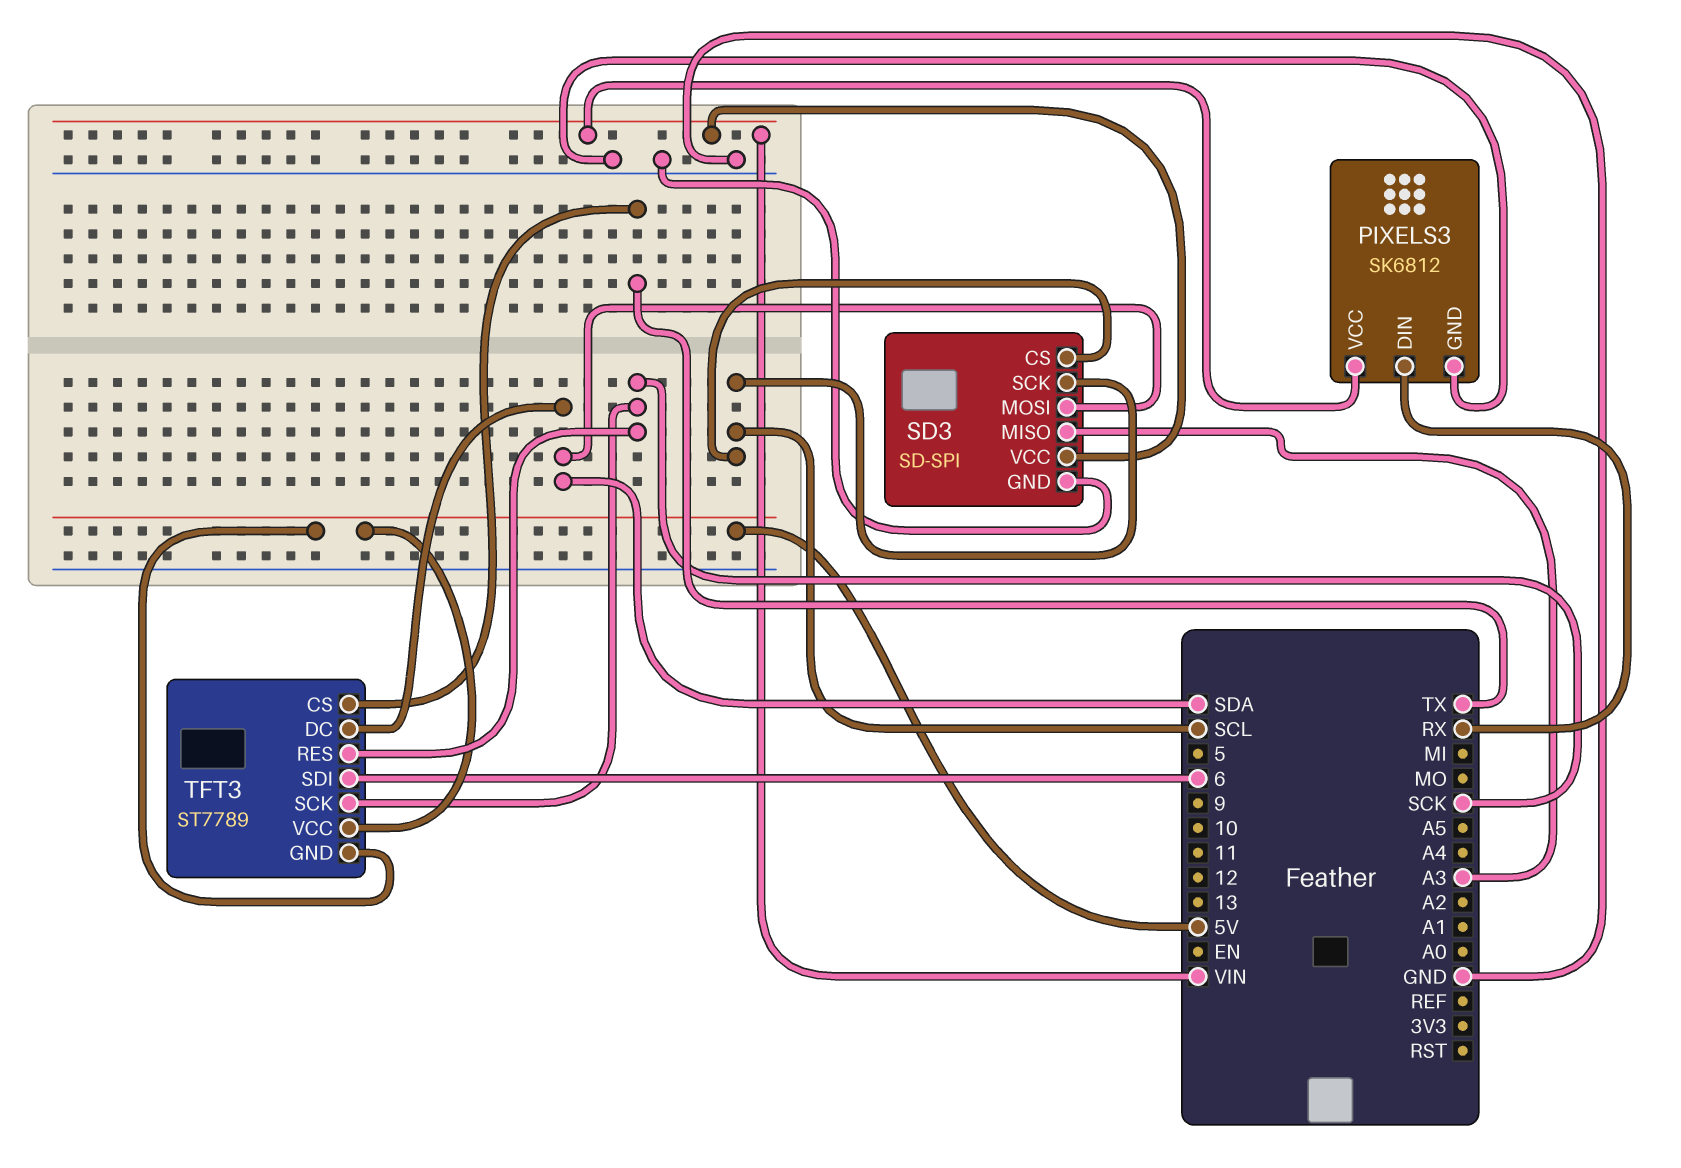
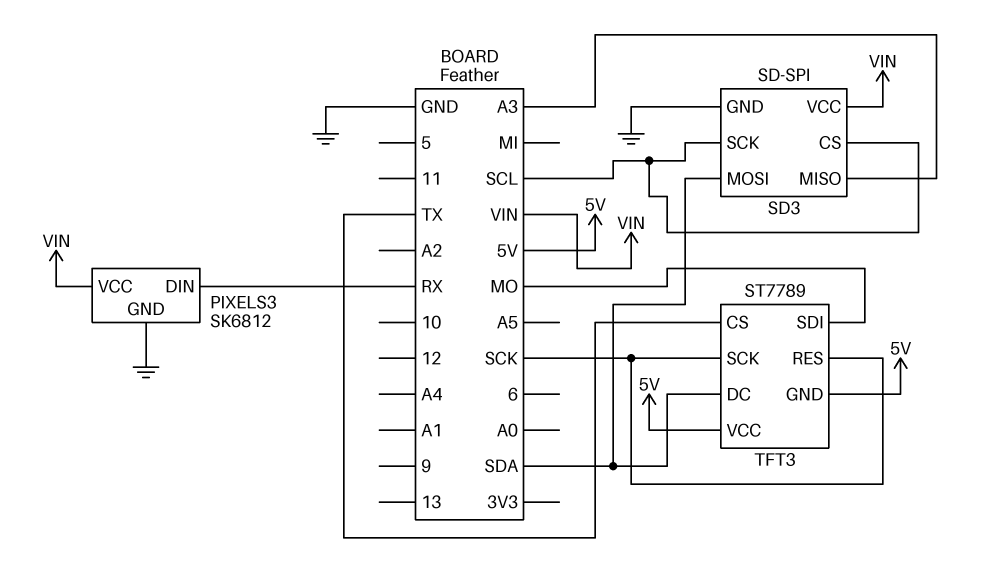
TFT3 pin SDI: 6 -> MO

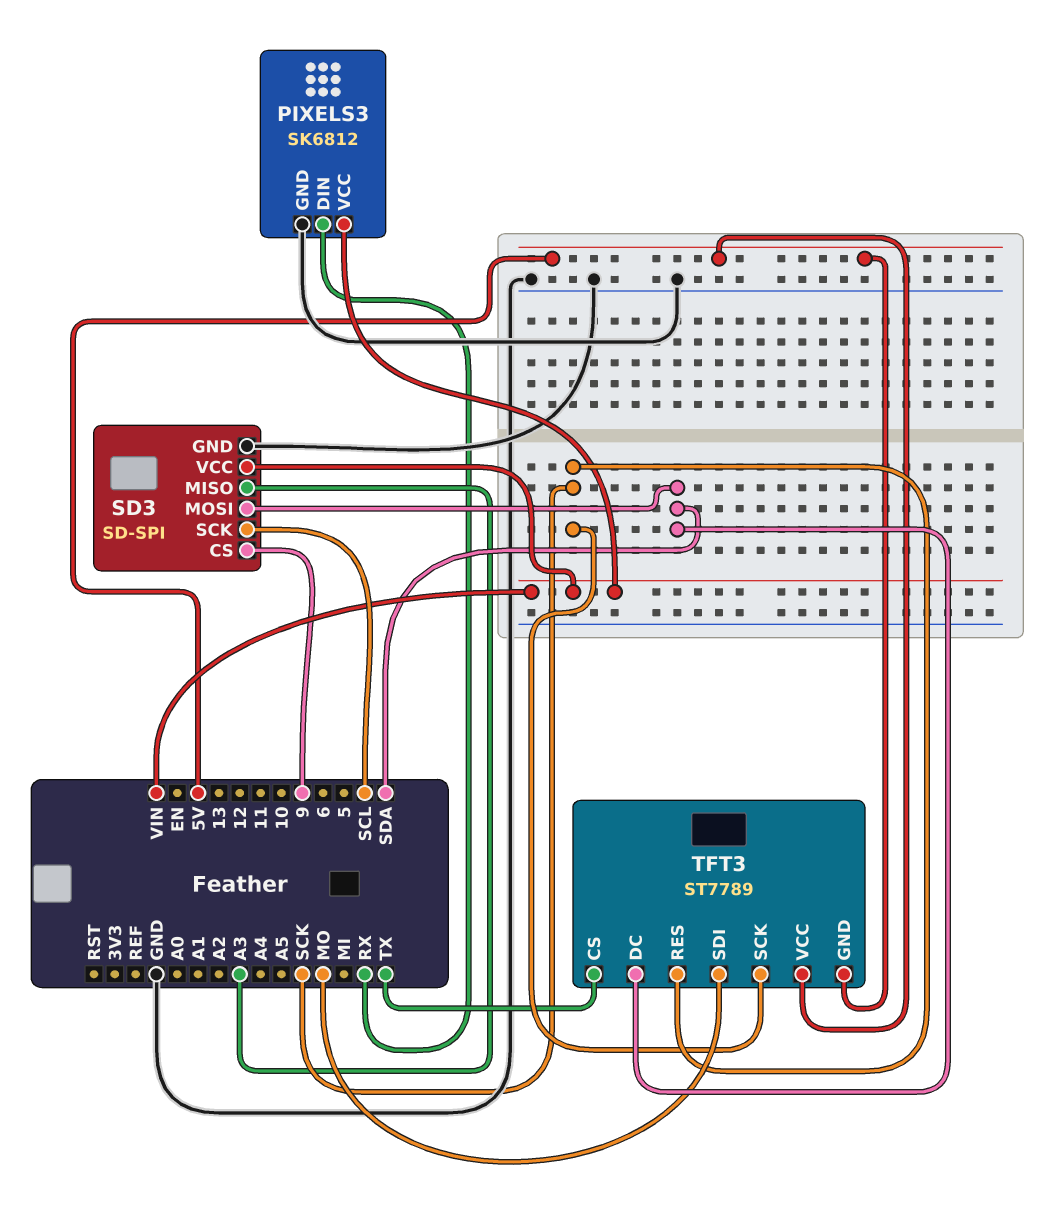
SD3 pin CS: SCL -> 9

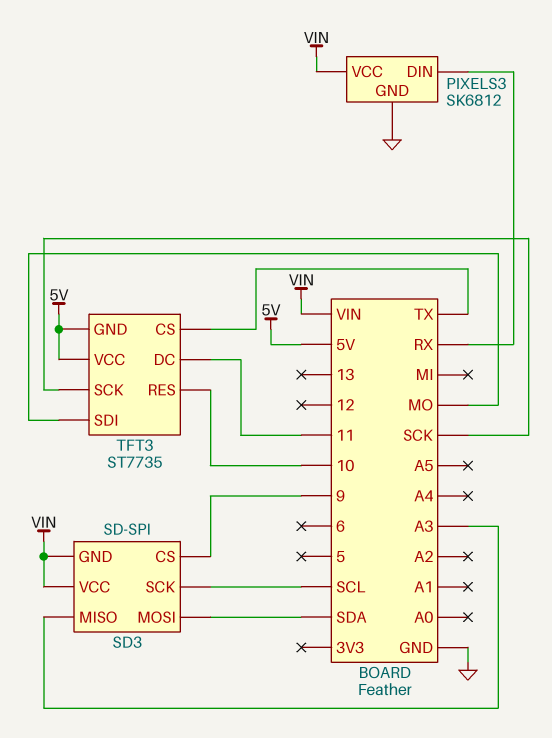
SD3 pin GND: GND -> VIN
TFT3: ST7789 -> ST7735
TFT3 pin DC: SDA -> 11
TFT3 pin RES: SCK -> 10

